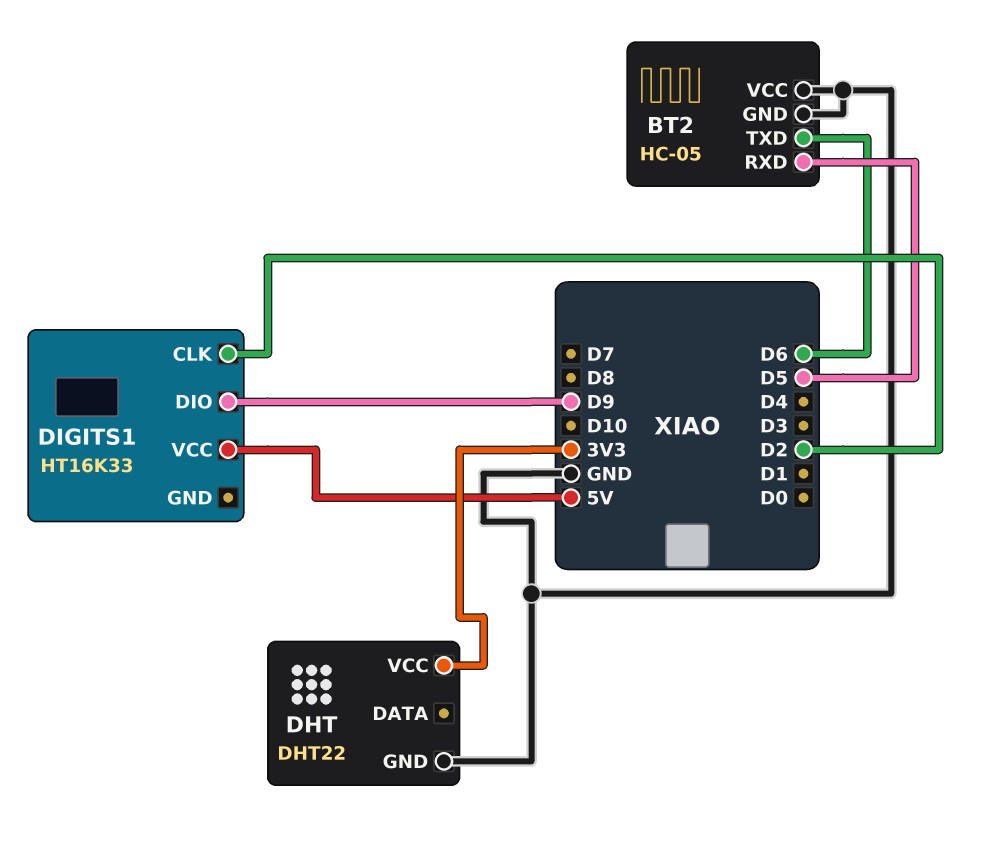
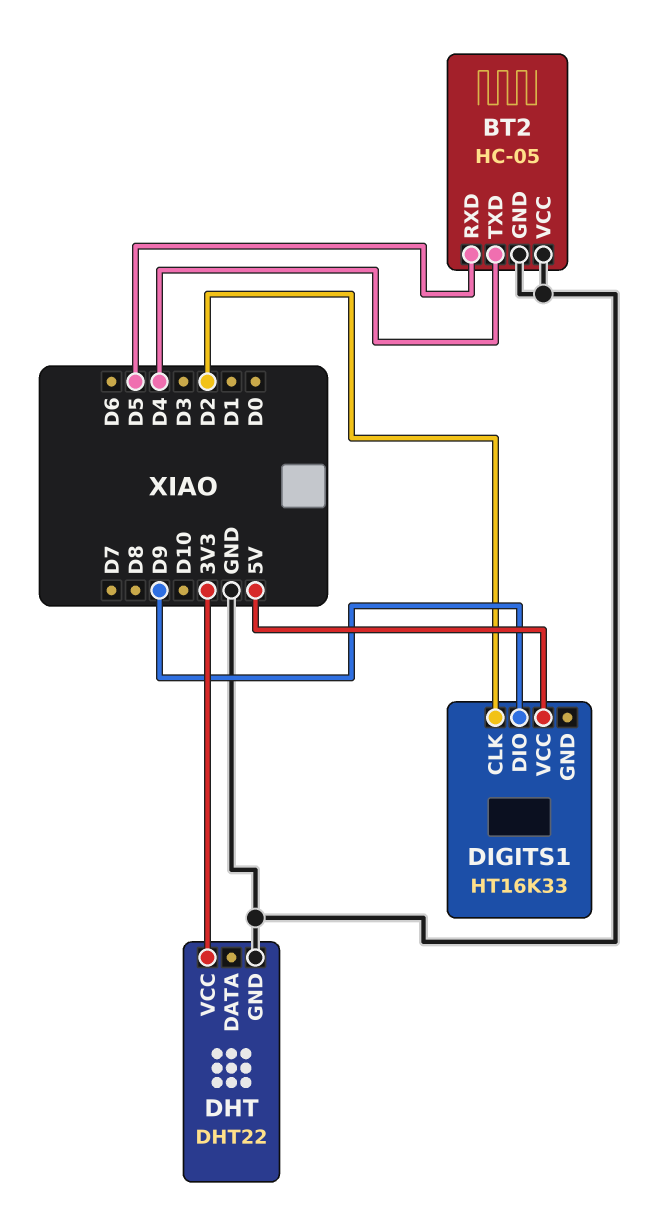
BT2 pin TXD: D6 -> D4

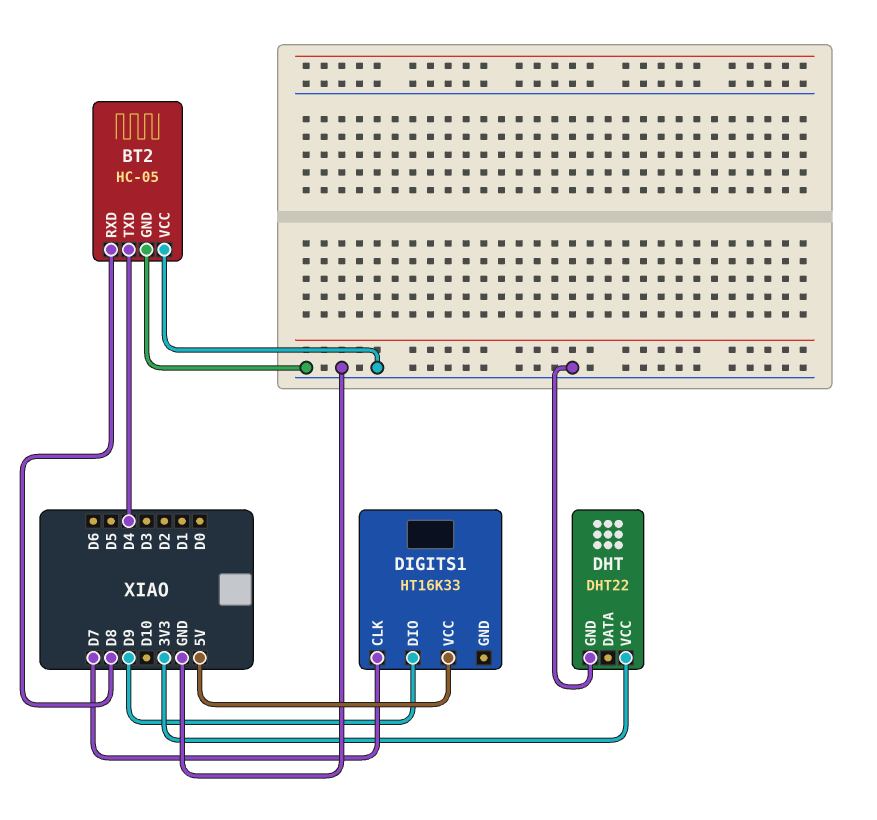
BT2 pin RXD: D5 -> D8
DIGITS1 pin CLK: D2 -> D7

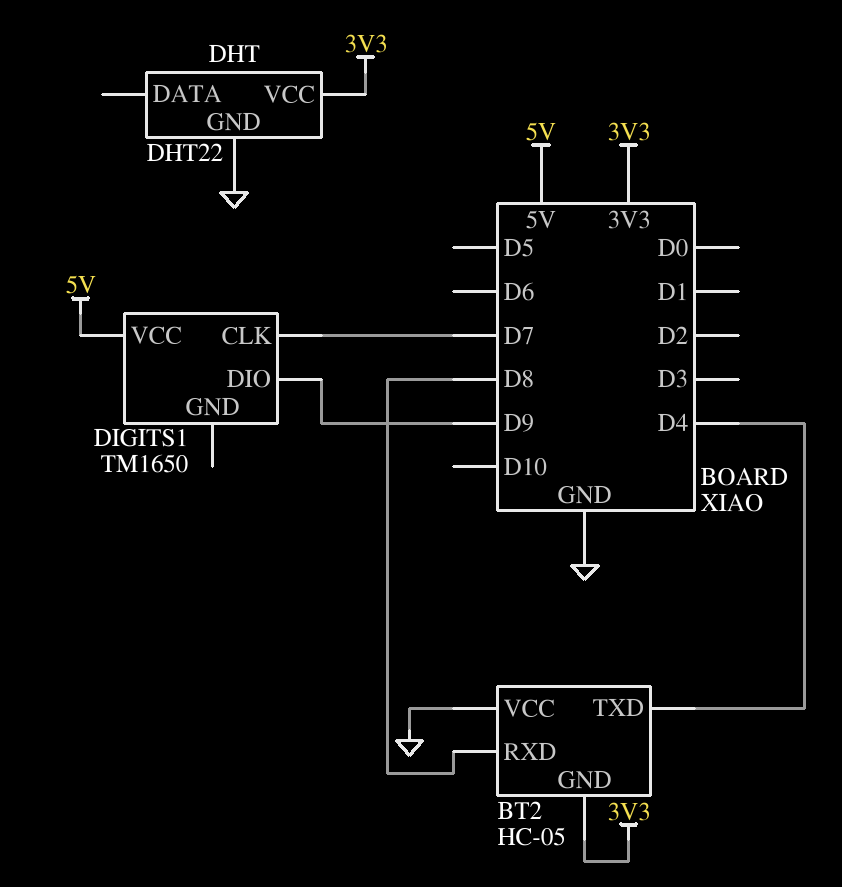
BT2 pin GND: GND -> 3V3
DIGITS1: HT16K33 -> TM1650

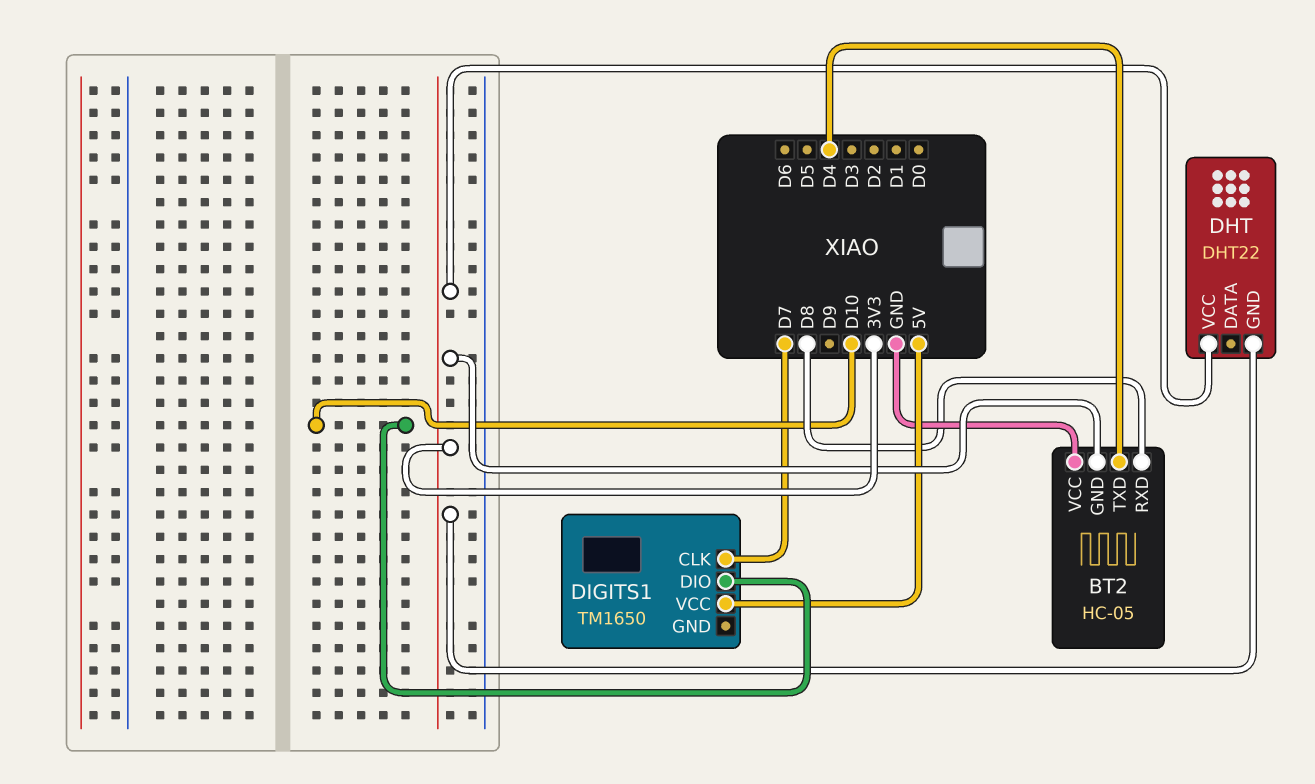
DHT pin GND: GND -> 3V3
DIGITS1 pin DIO: D9 -> D10

